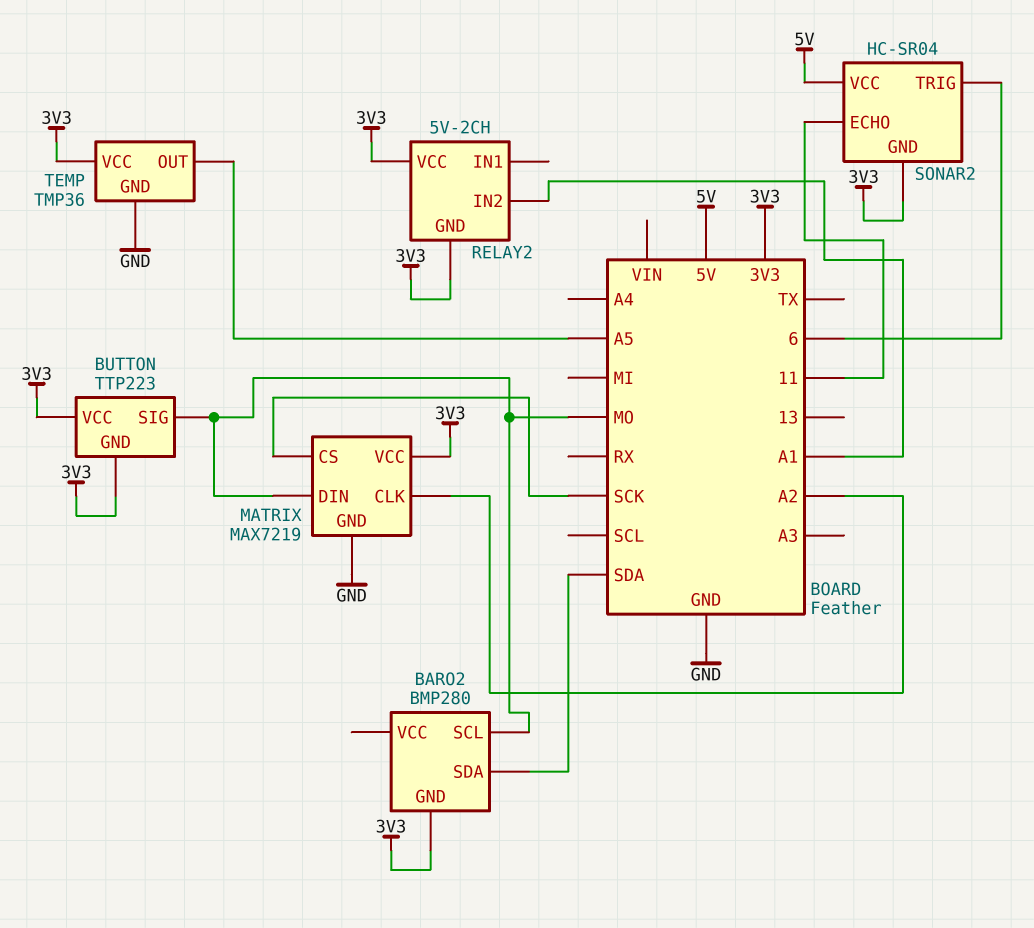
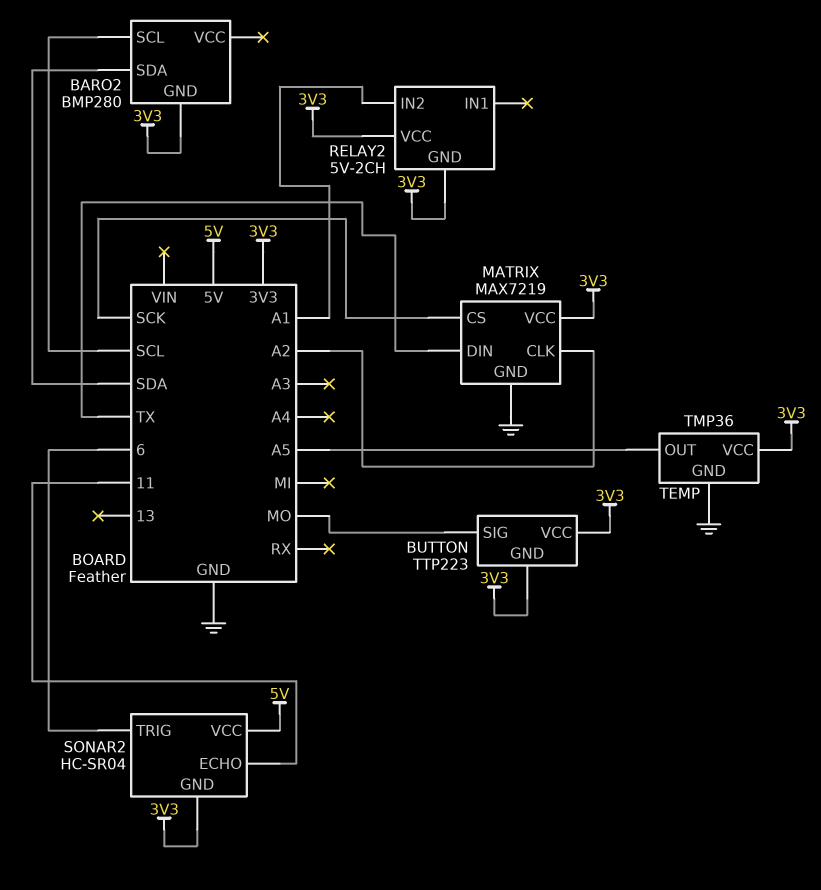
BARO2 pin SCL: MO -> SCL
MATRIX pin DIN: MO -> TX

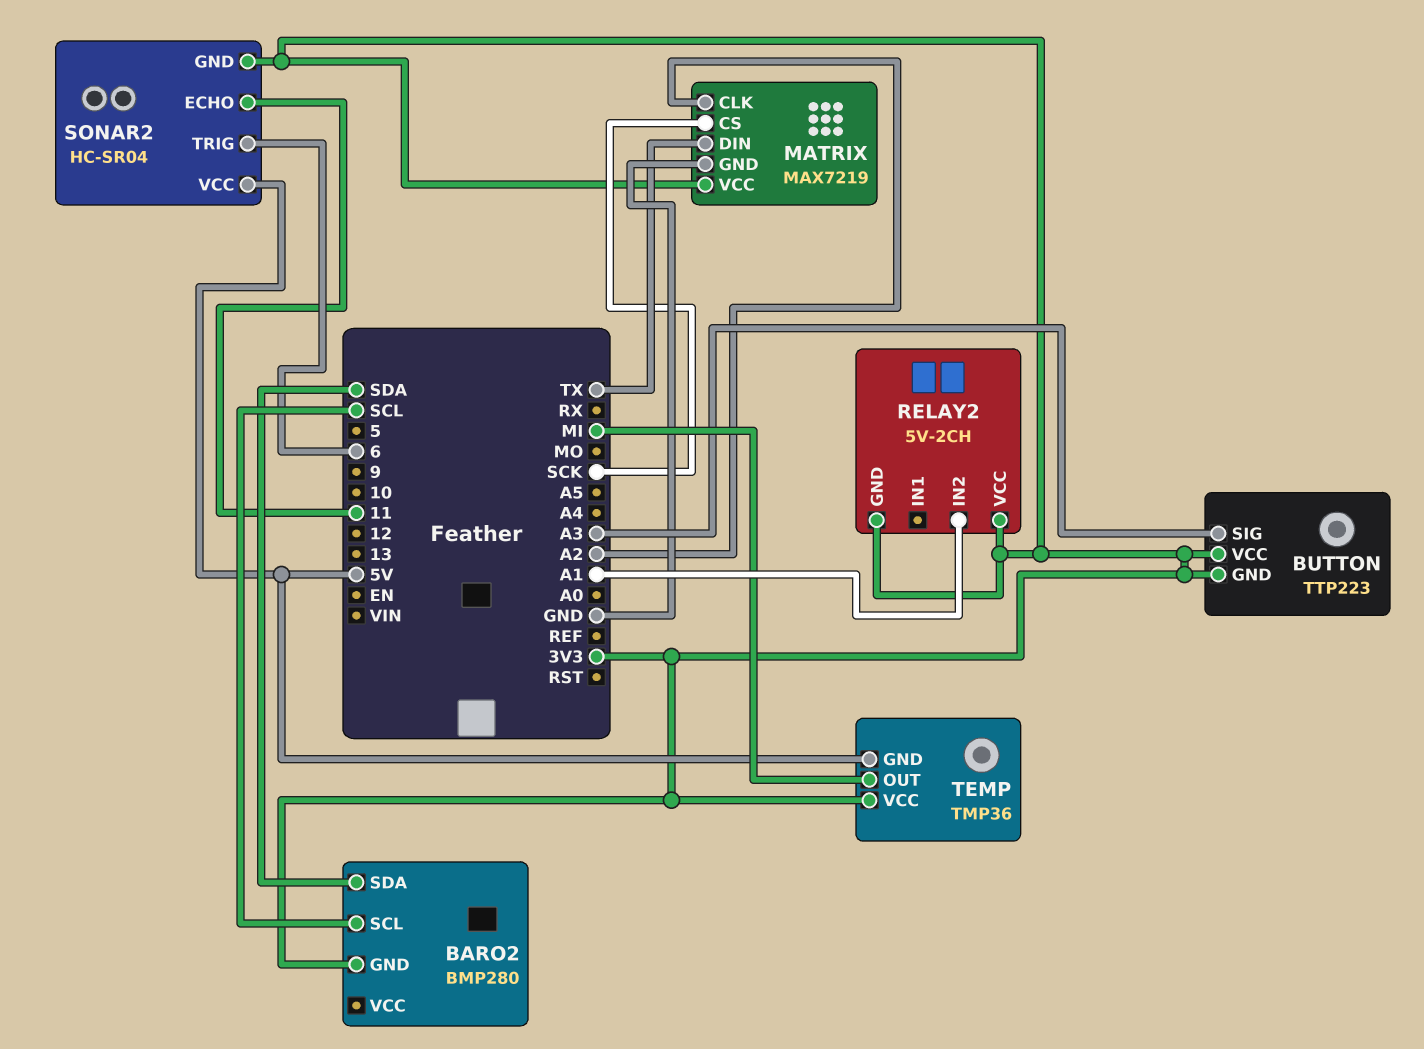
BUTTON pin SIG: MO -> A3
TEMP pin GND: GND -> 5V
TEMP pin OUT: A5 -> MI

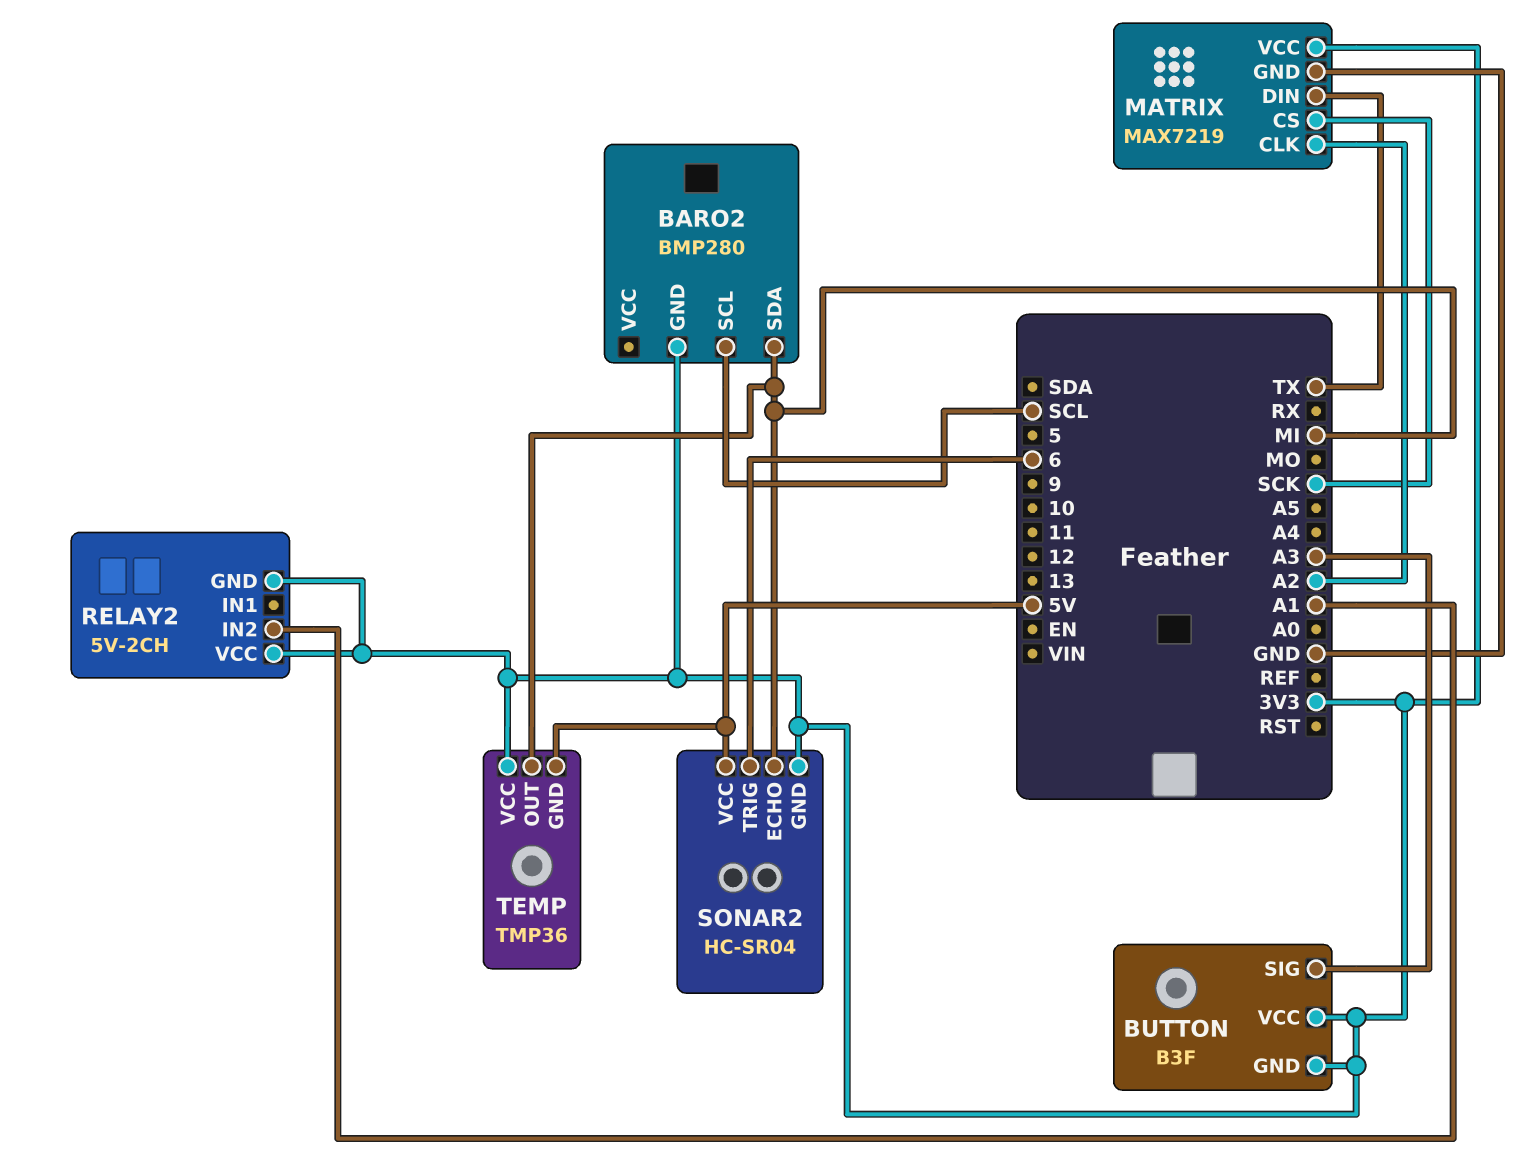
BARO2 pin SDA: SDA -> MI
BUTTON: TTP223 -> B3F
SONAR2 pin ECHO: 11 -> MI

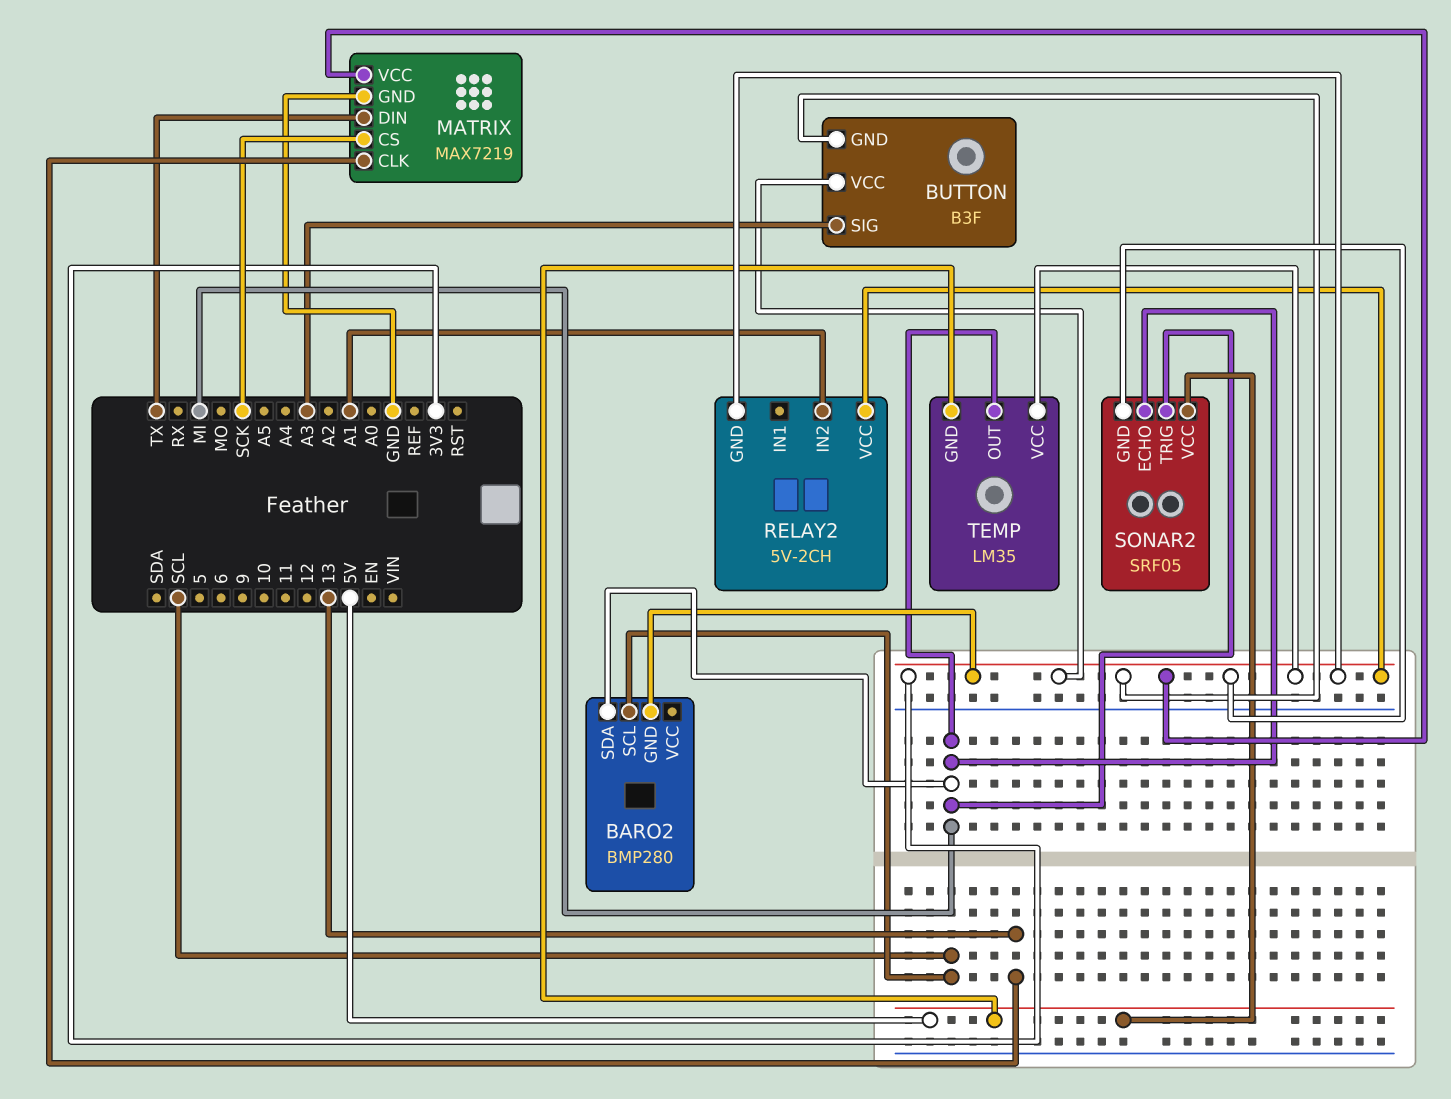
MATRIX pin CLK: A2 -> 13
SONAR2: HC-SR04 -> SRF05
SONAR2 pin TRIG: 6 -> MI
TEMP: TMP36 -> LM35

